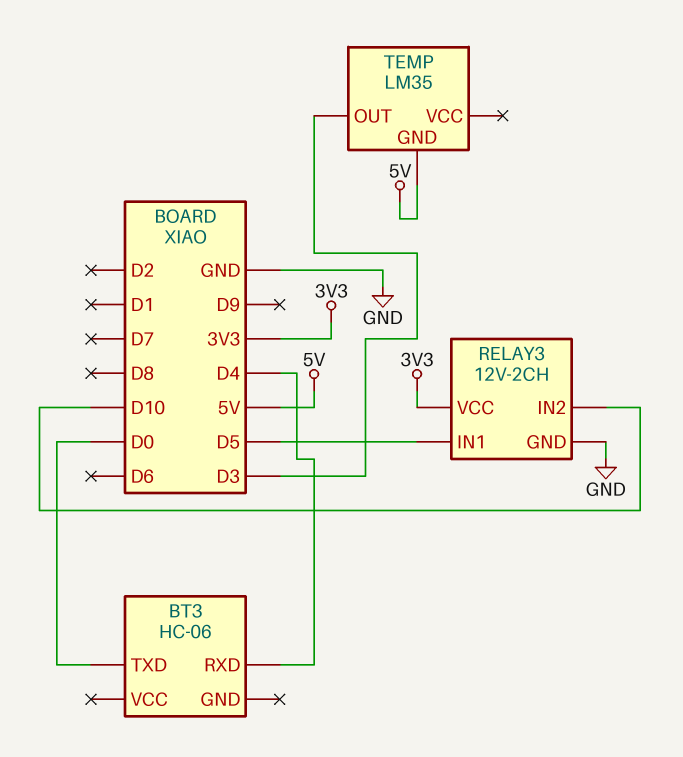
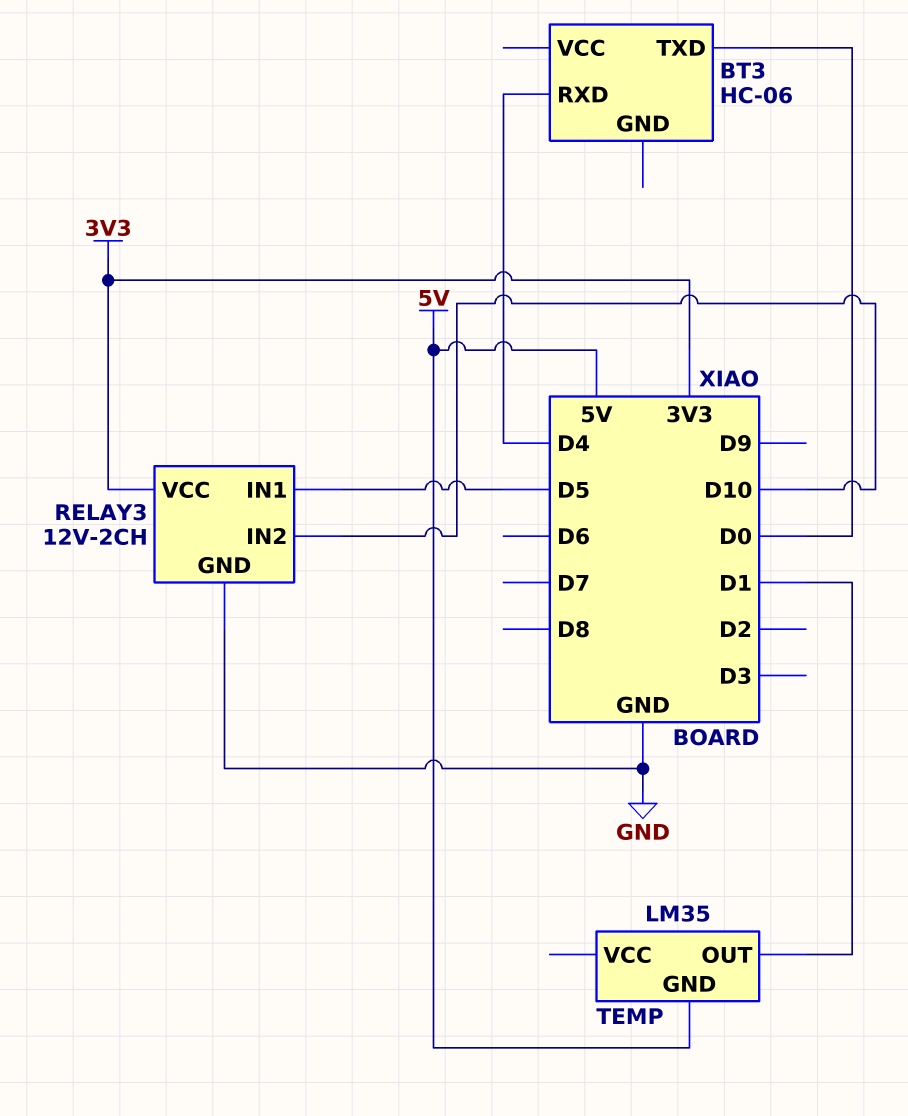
TEMP pin OUT: D3 -> D1

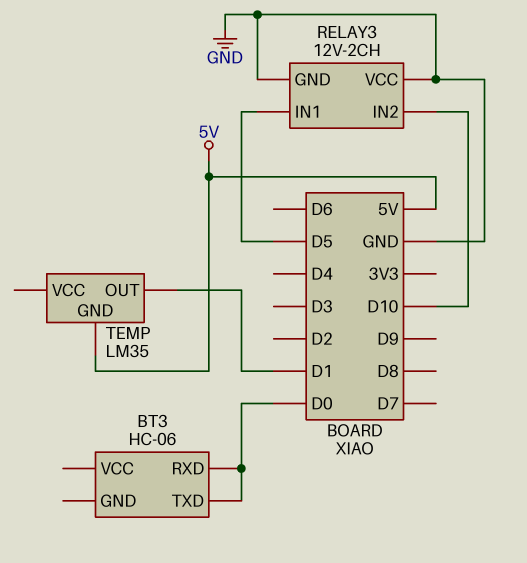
BT3 pin RXD: D4 -> D0
RELAY3 pin VCC: 3V3 -> GND

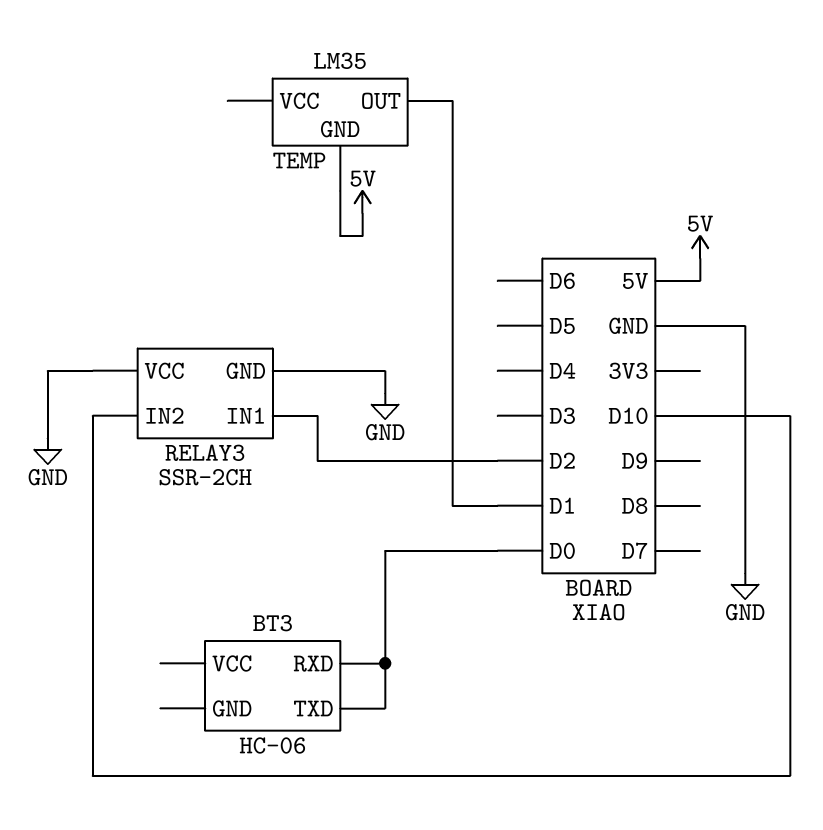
RELAY3: 12V-2CH -> SSR-2CH
RELAY3 pin IN1: D5 -> D2

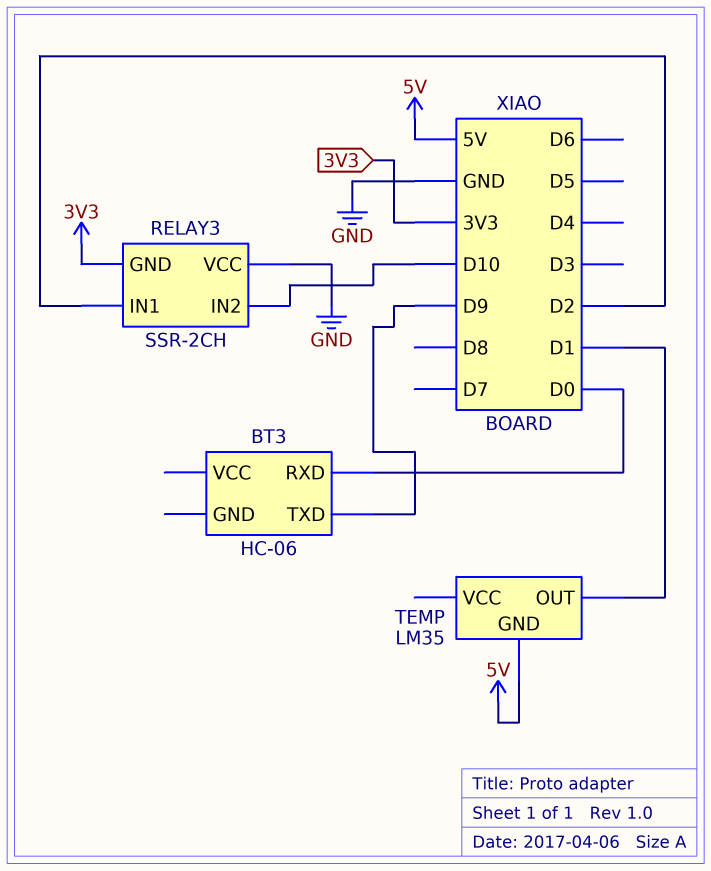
BT3 pin TXD: D0 -> D9
RELAY3 pin GND: GND -> 3V3

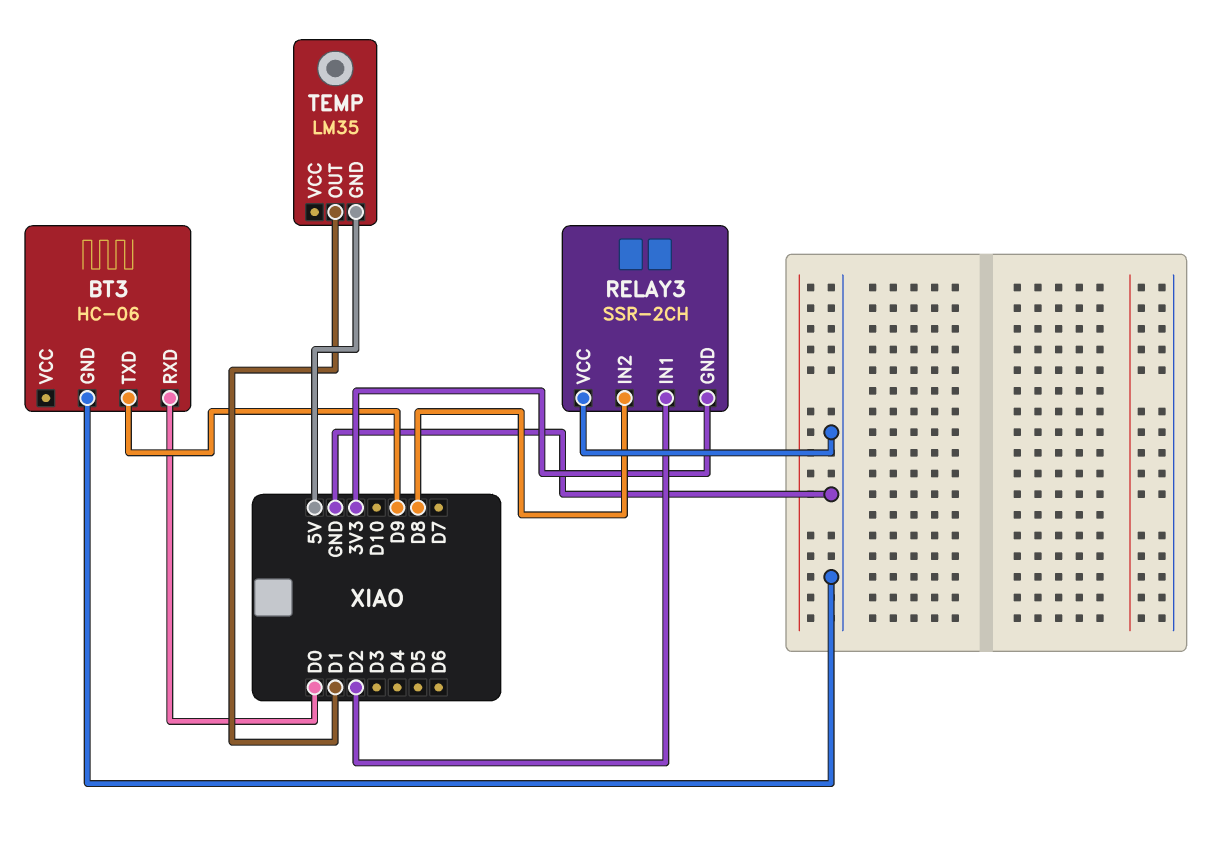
BT3 pin GND: none -> GND
RELAY3 pin IN2: D10 -> D8

